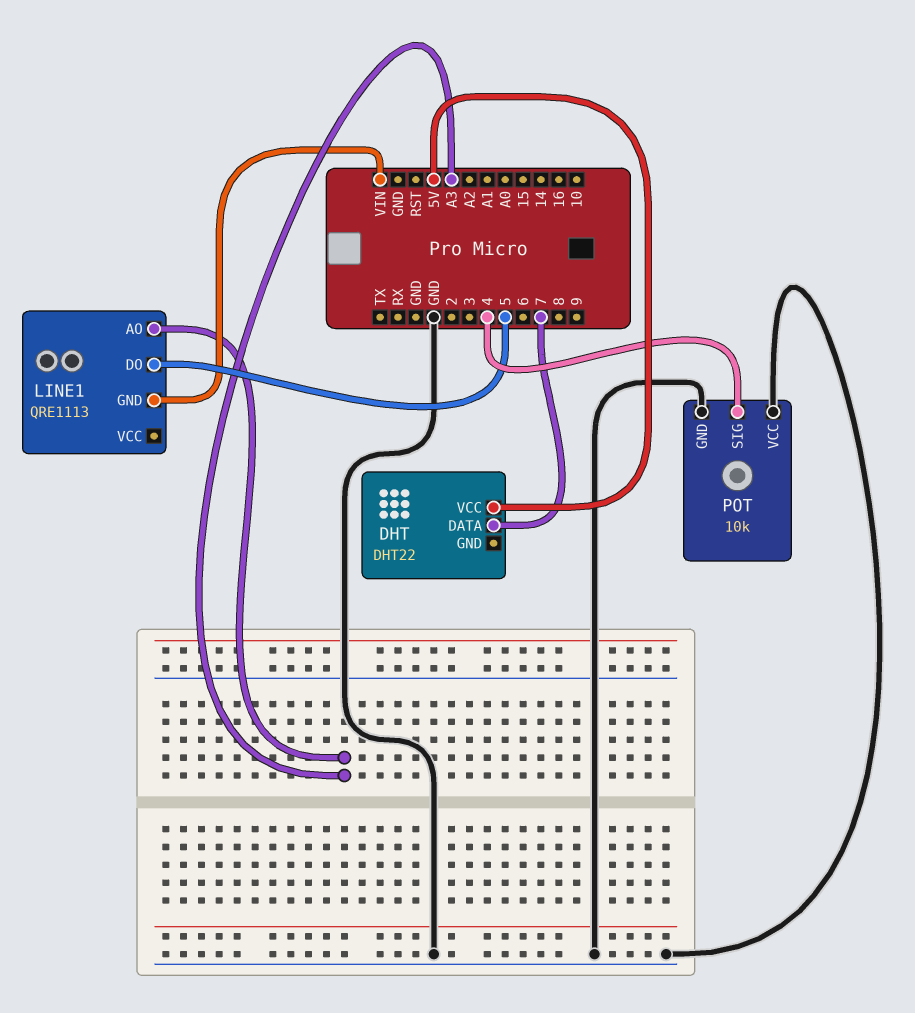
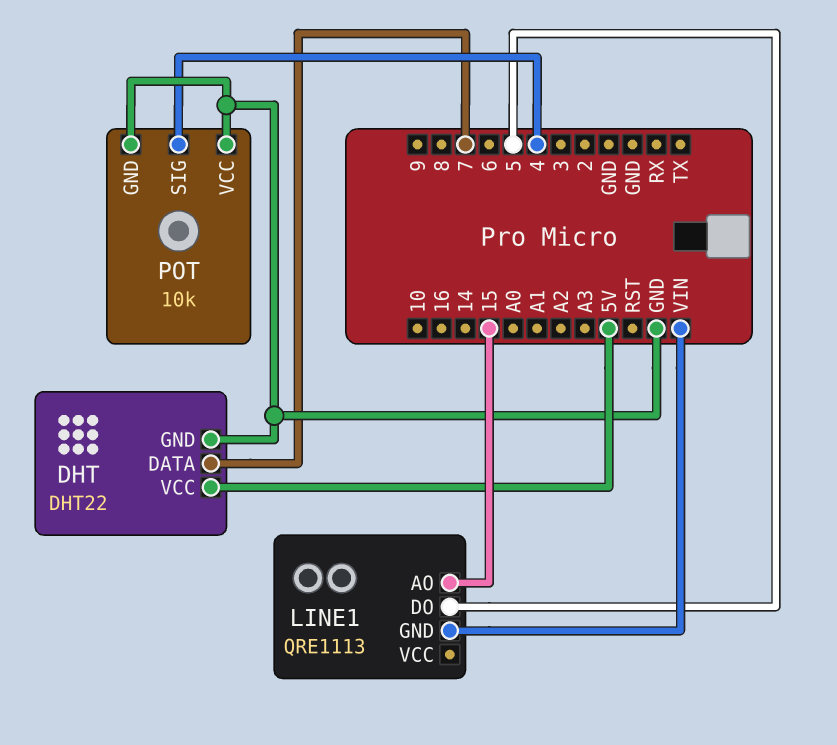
DHT pin GND: none -> GND
LINE1 pin AO: A3 -> 15

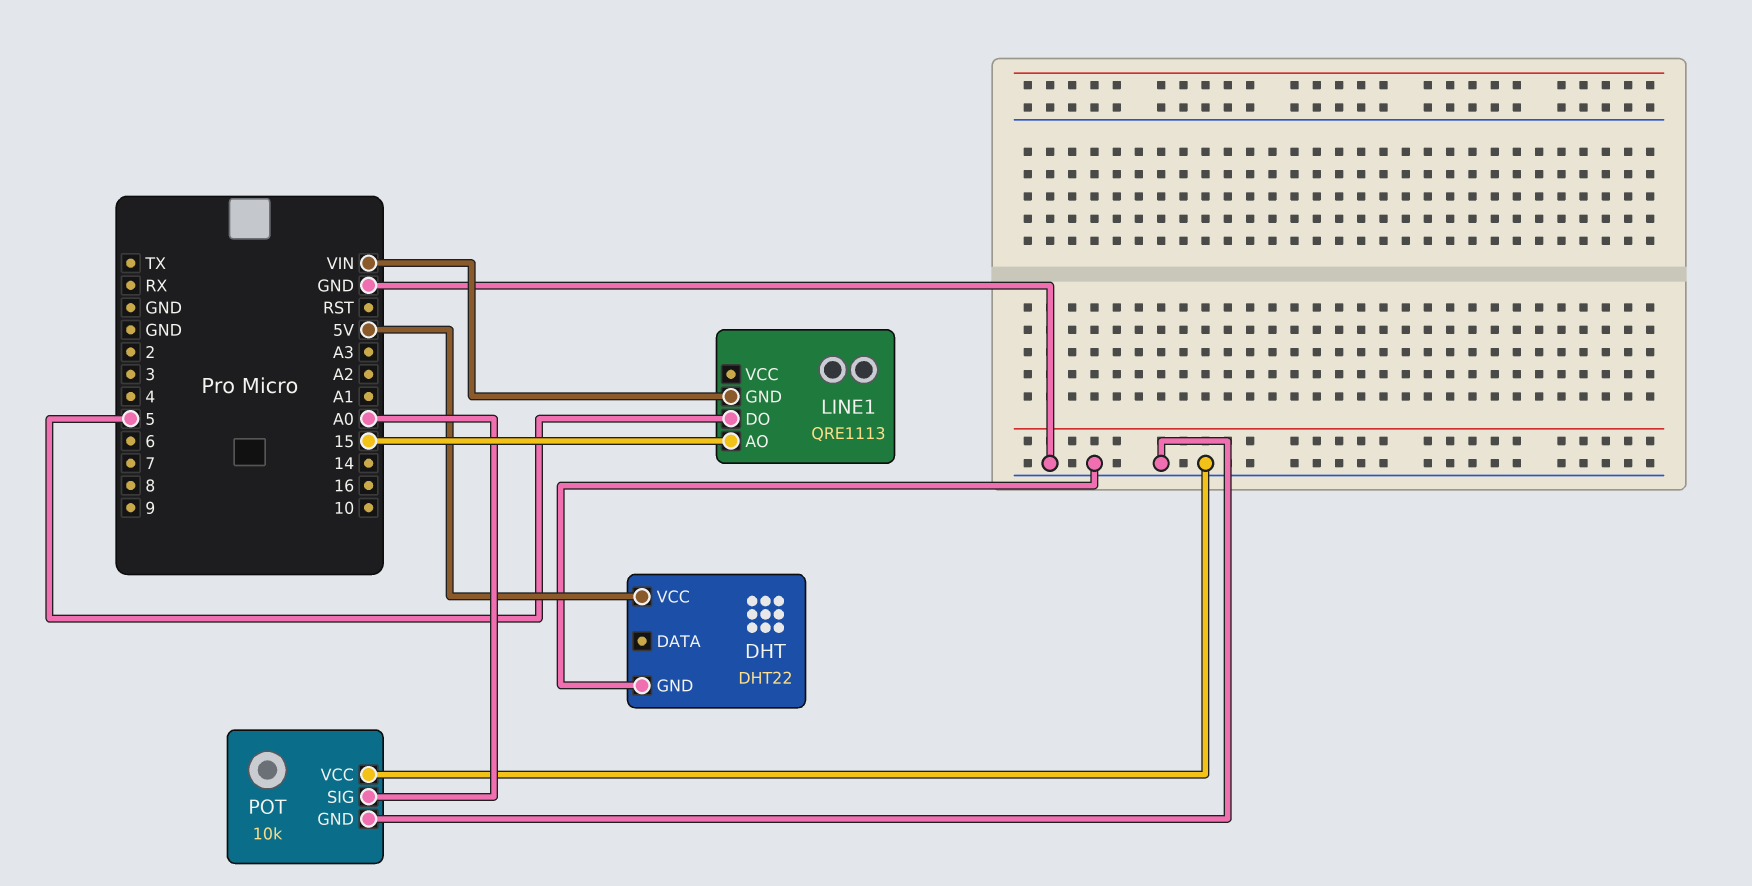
DHT pin DATA: 7 -> none
POT pin SIG: 4 -> A0

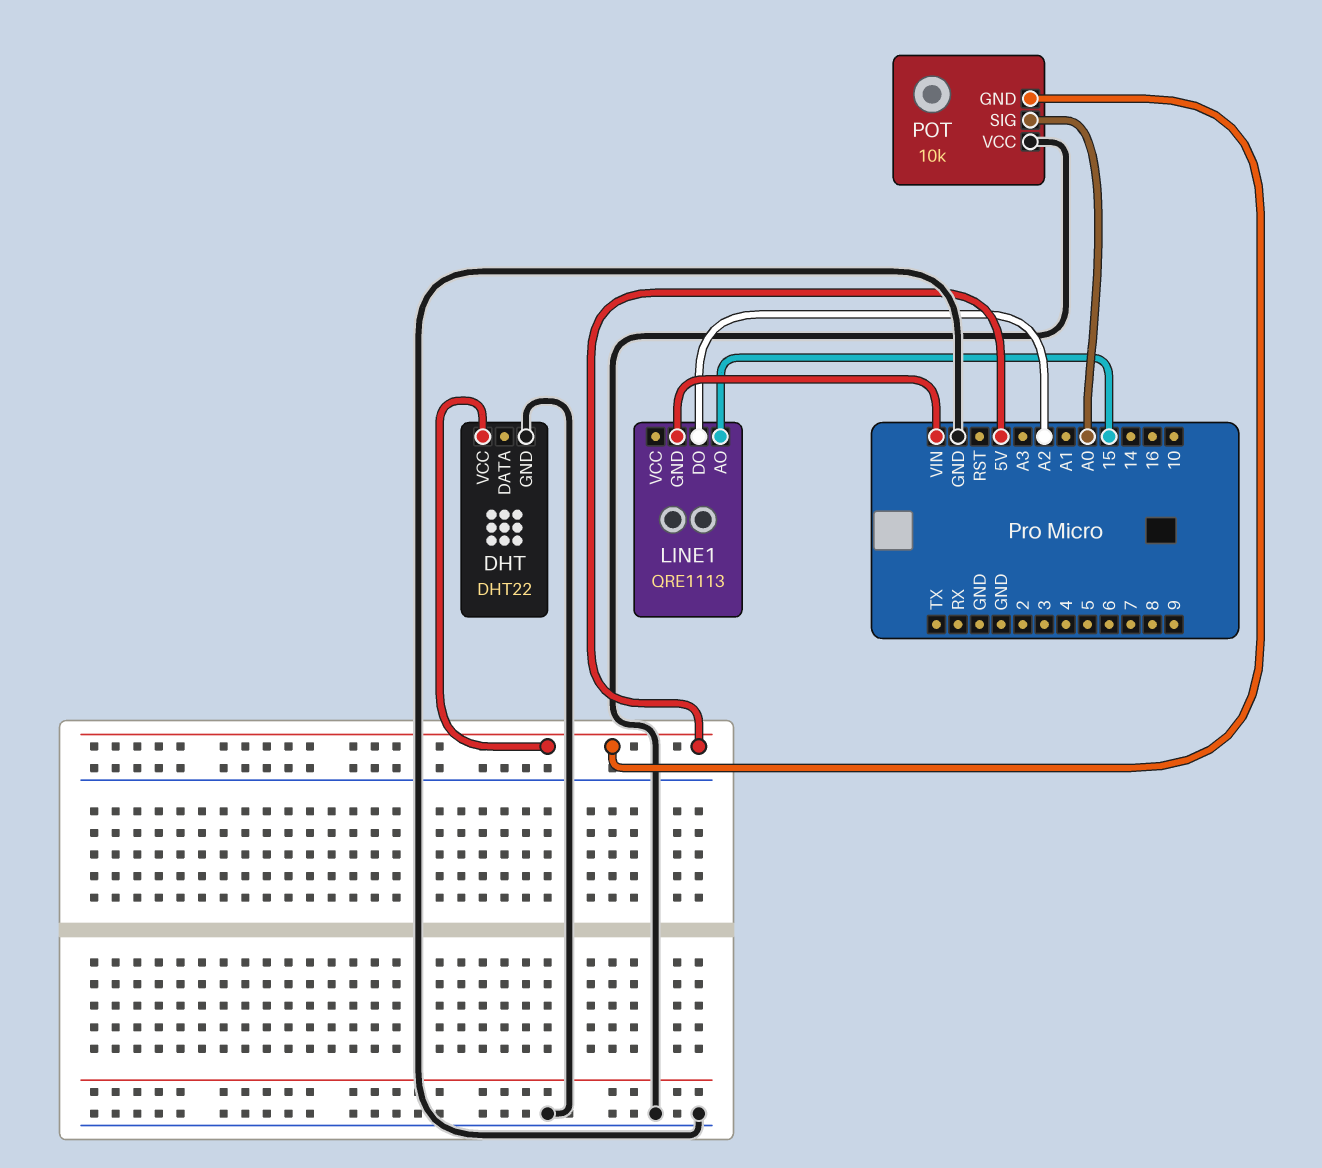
LINE1 pin DO: 5 -> A2
POT pin GND: GND -> 5V

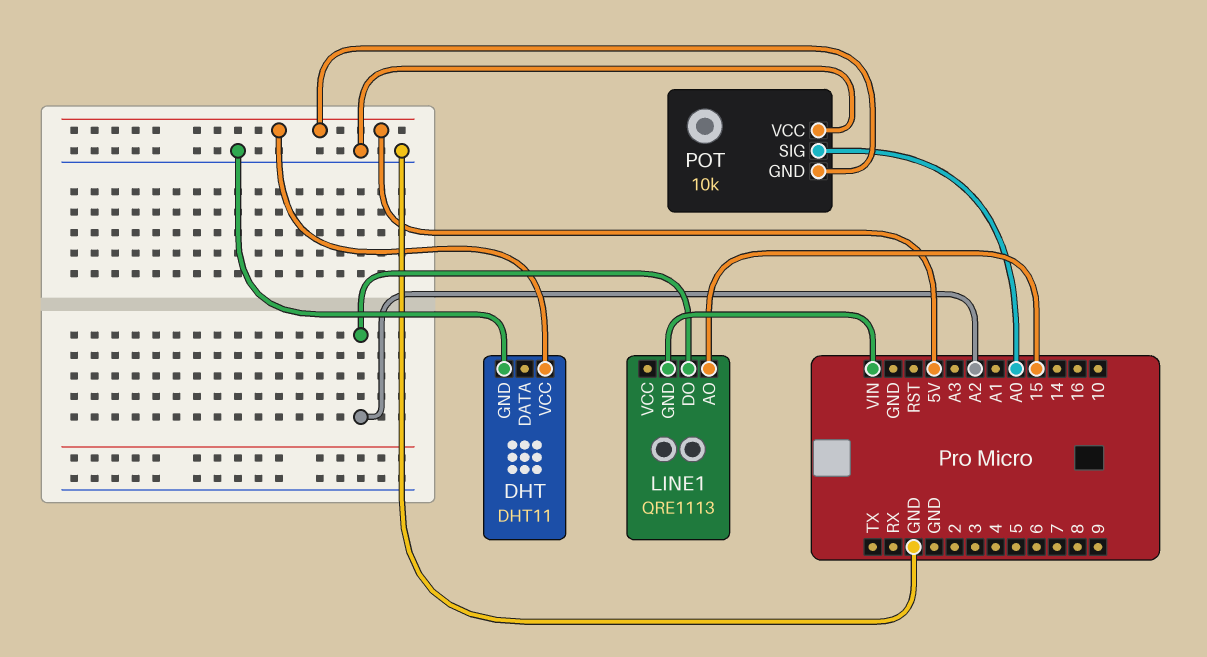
DHT: DHT22 -> DHT11

